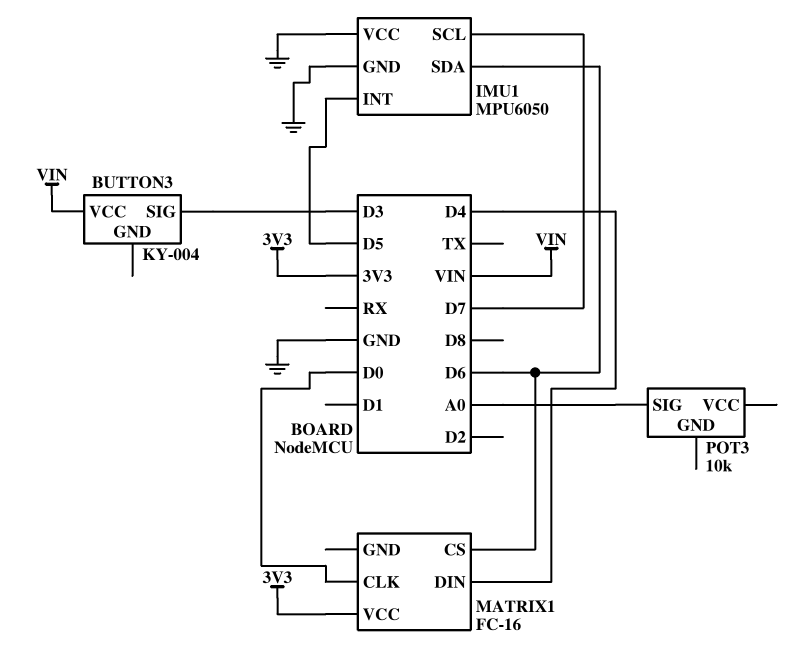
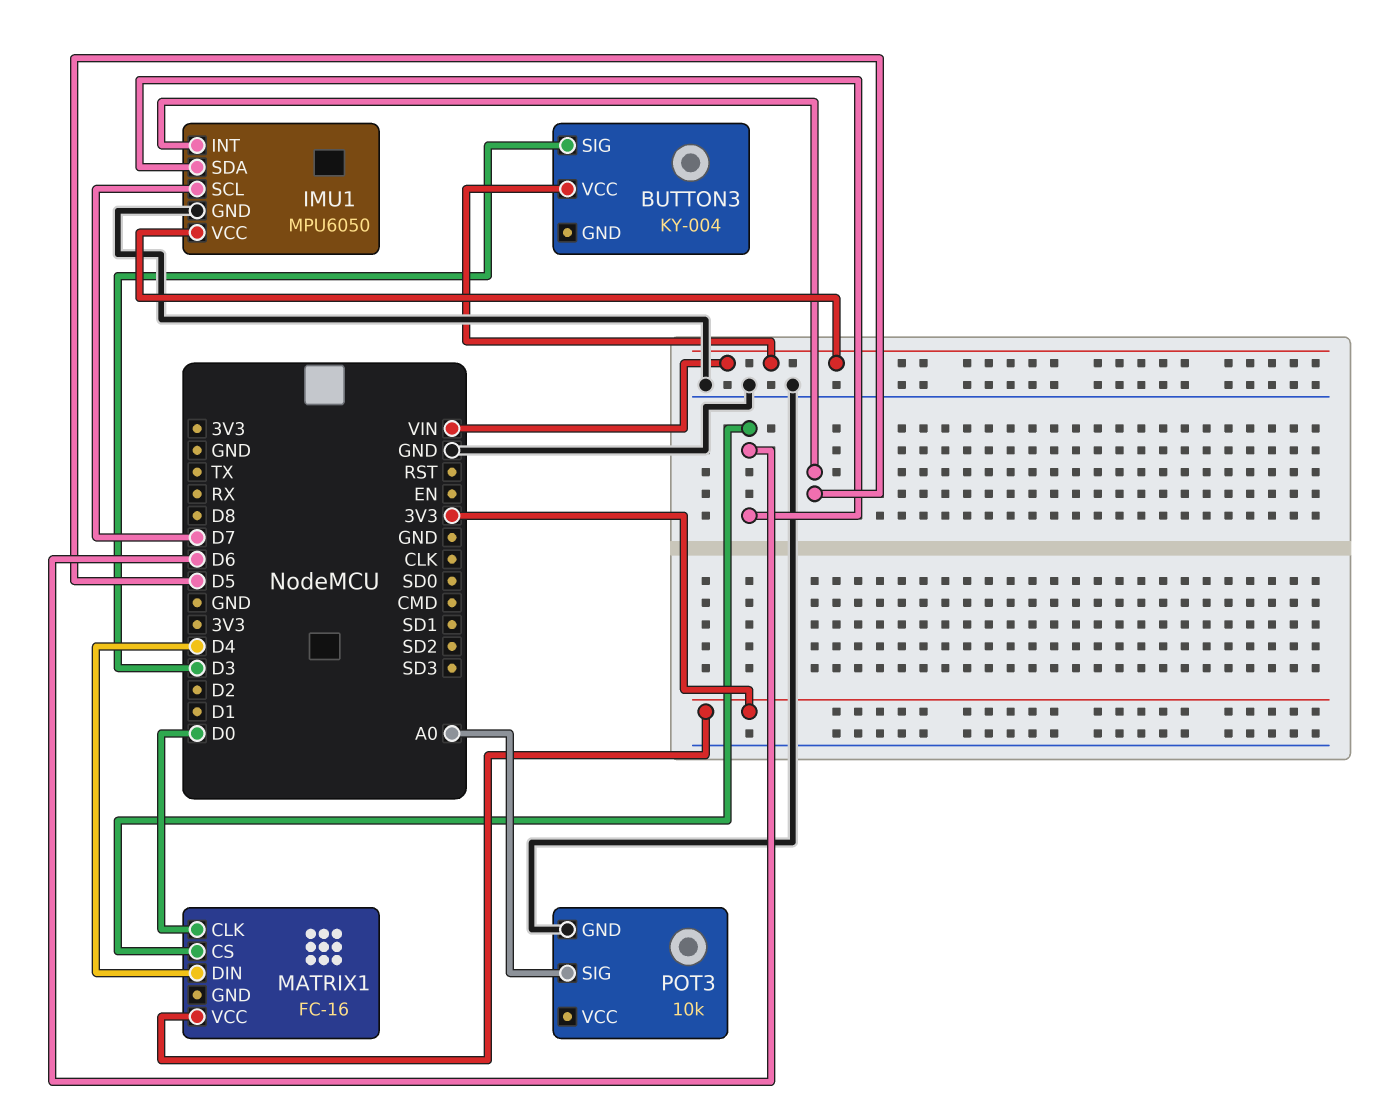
IMU1 pin VCC: GND -> VIN
POT3 pin GND: none -> GND

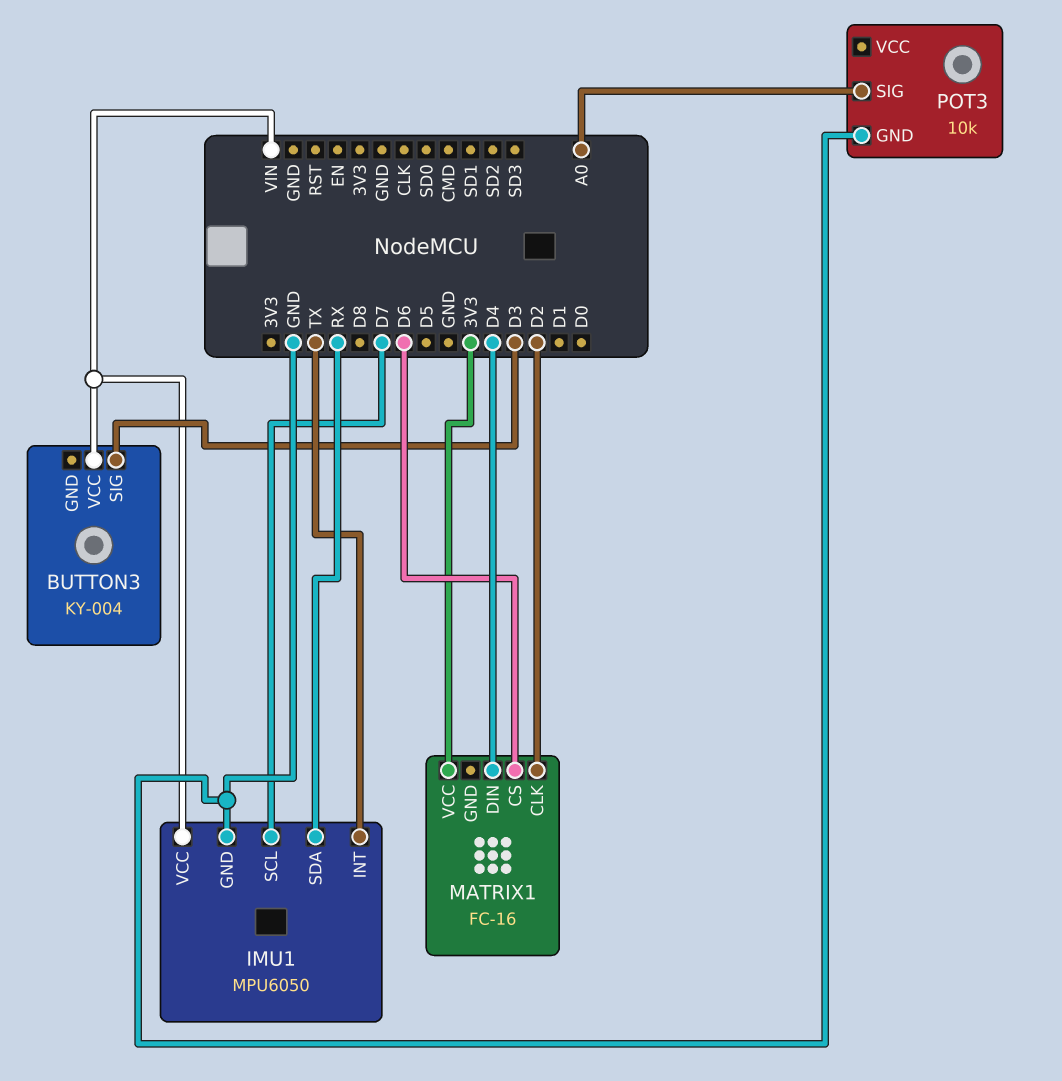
IMU1 pin INT: D5 -> TX
IMU1 pin SDA: D6 -> RX
MATRIX1 pin CLK: D0 -> D2

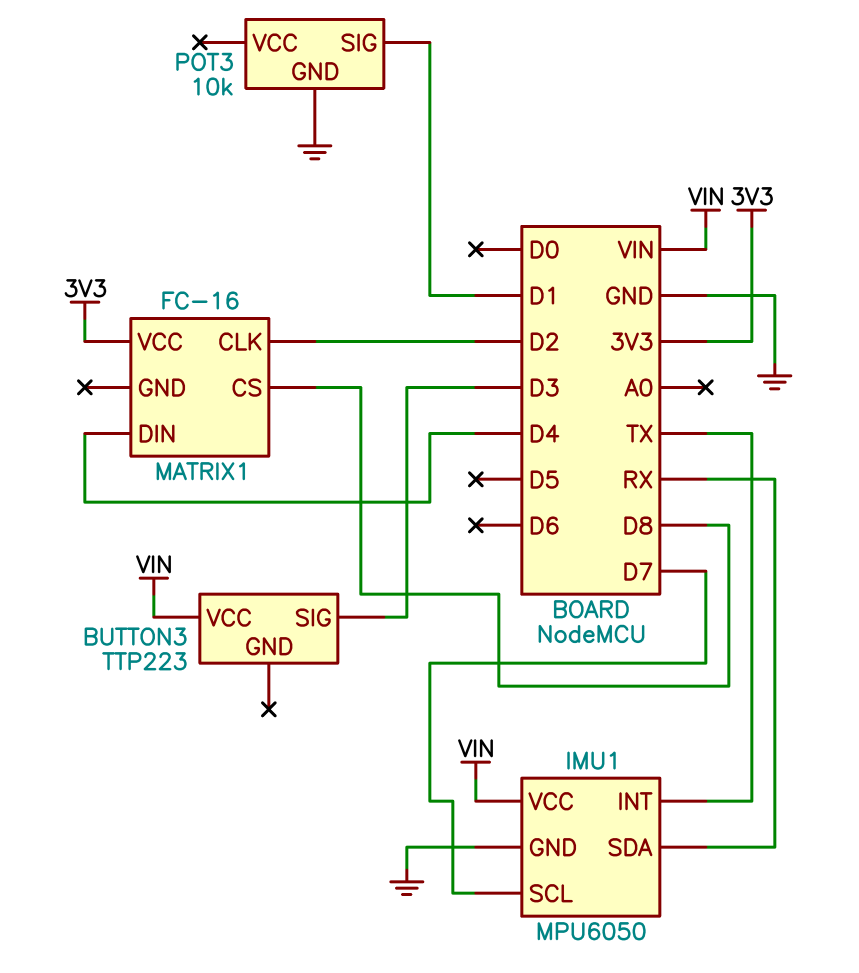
BUTTON3: KY-004 -> TTP223
MATRIX1 pin CS: D6 -> D8
POT3 pin SIG: A0 -> D1

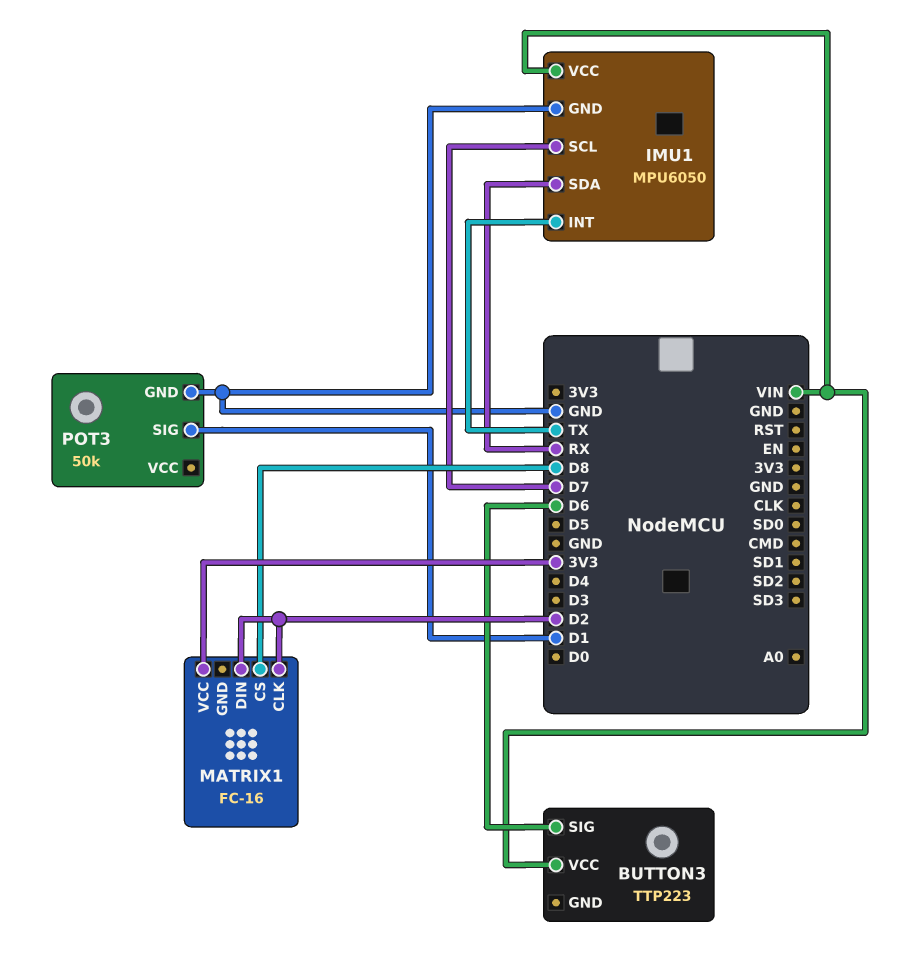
BUTTON3 pin SIG: D3 -> D6
MATRIX1 pin DIN: D4 -> D2
POT3: 10k -> 50k

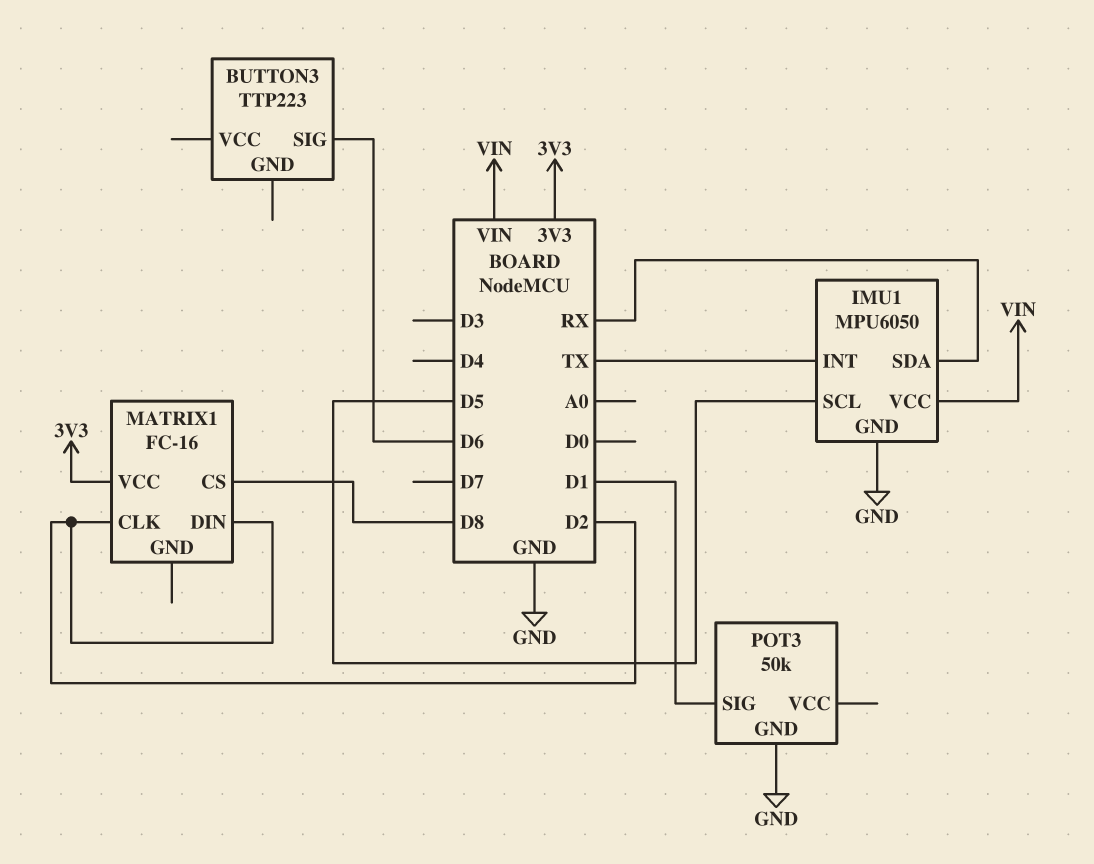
BUTTON3 pin VCC: VIN -> none
IMU1 pin SCL: D7 -> D5

